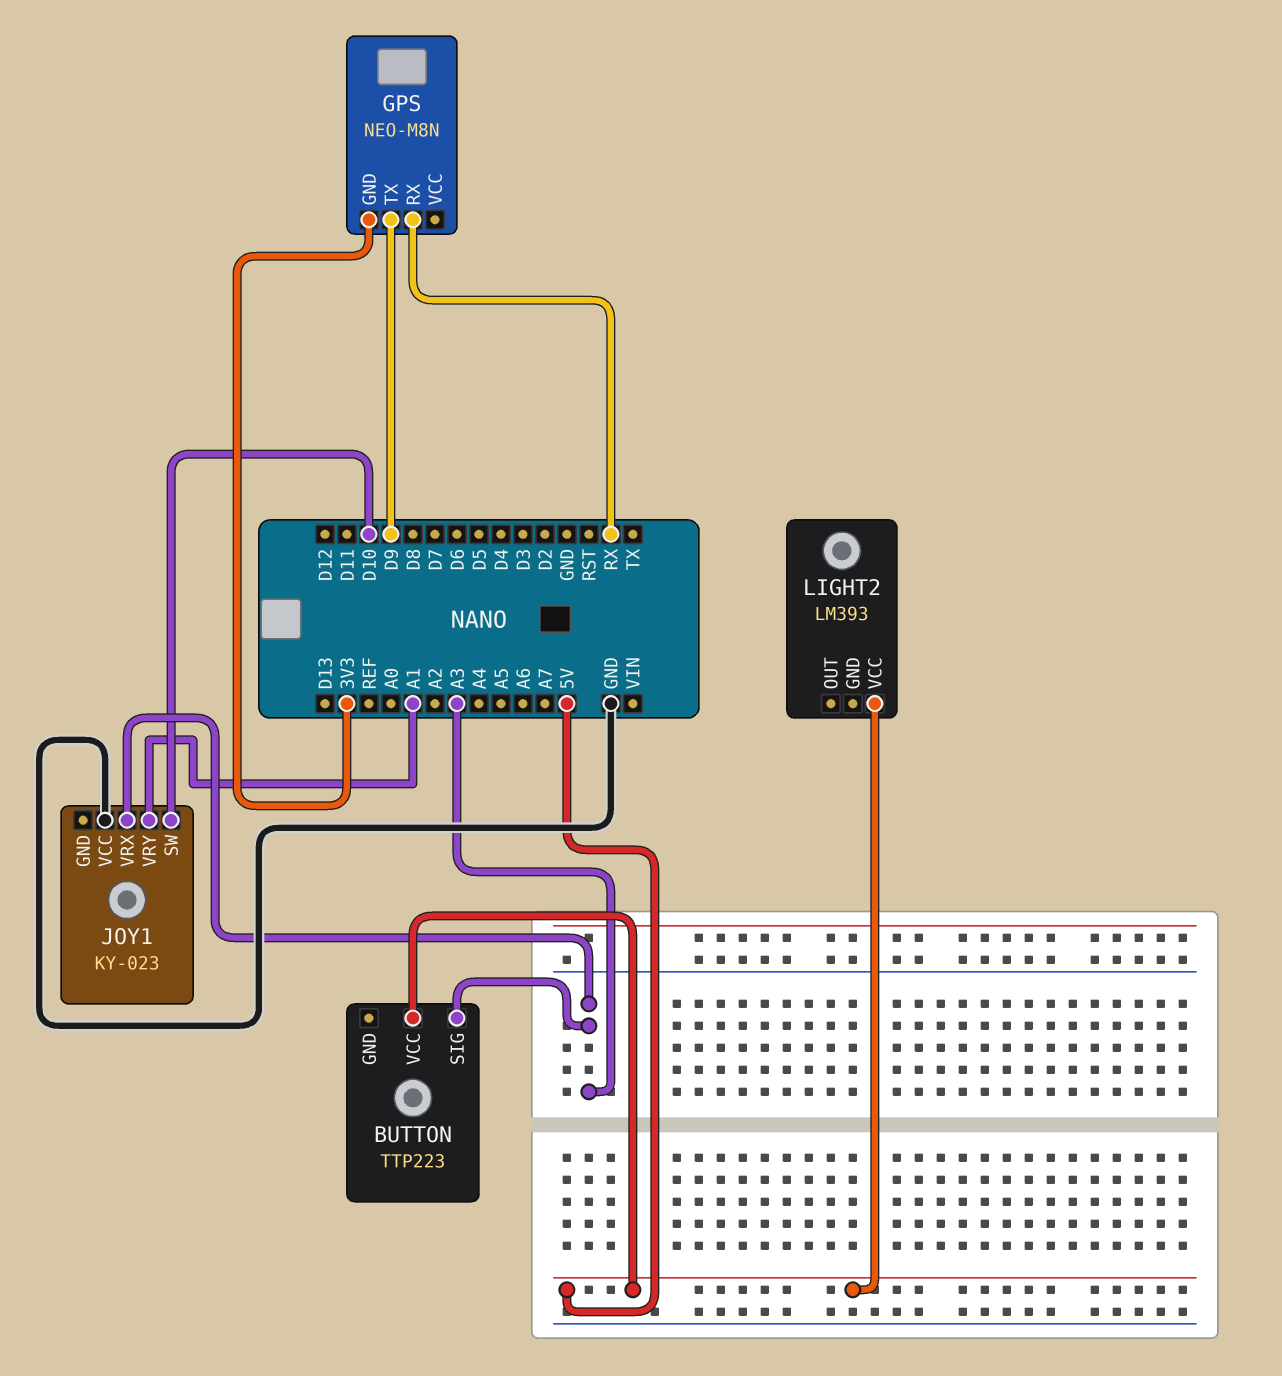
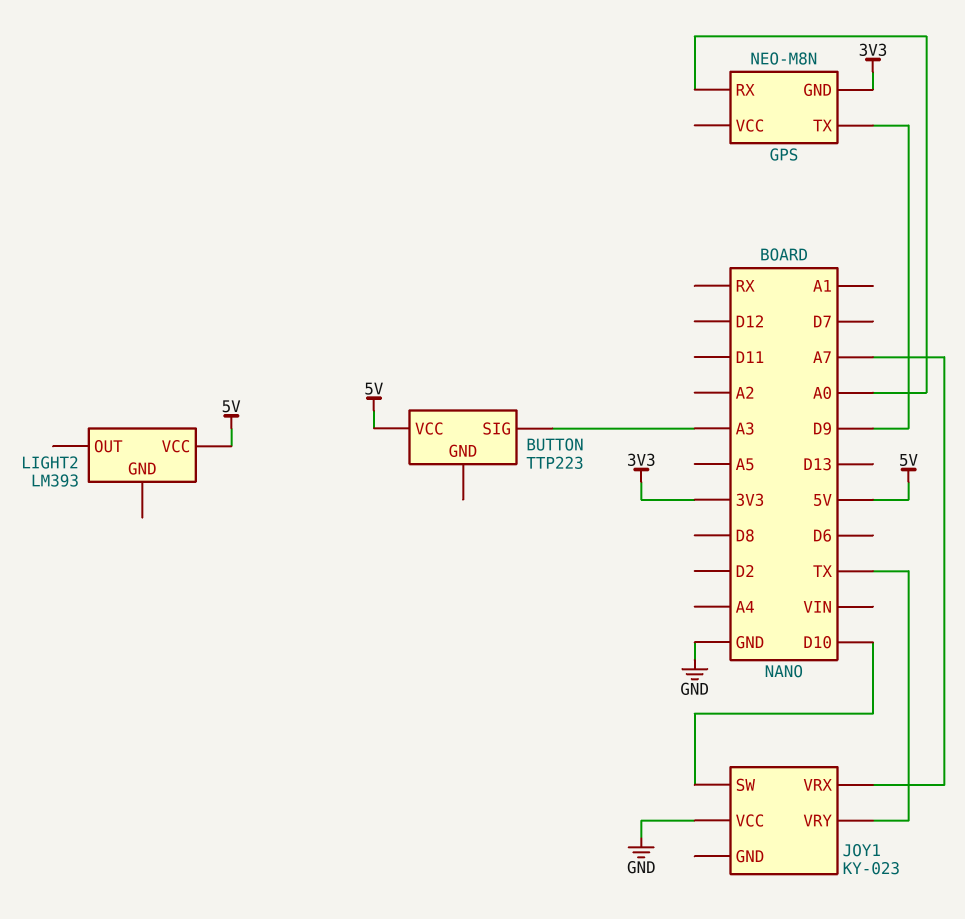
GPS pin RX: RX -> A0
JOY1 pin VRX: A3 -> A7
JOY1 pin VRY: A1 -> TX

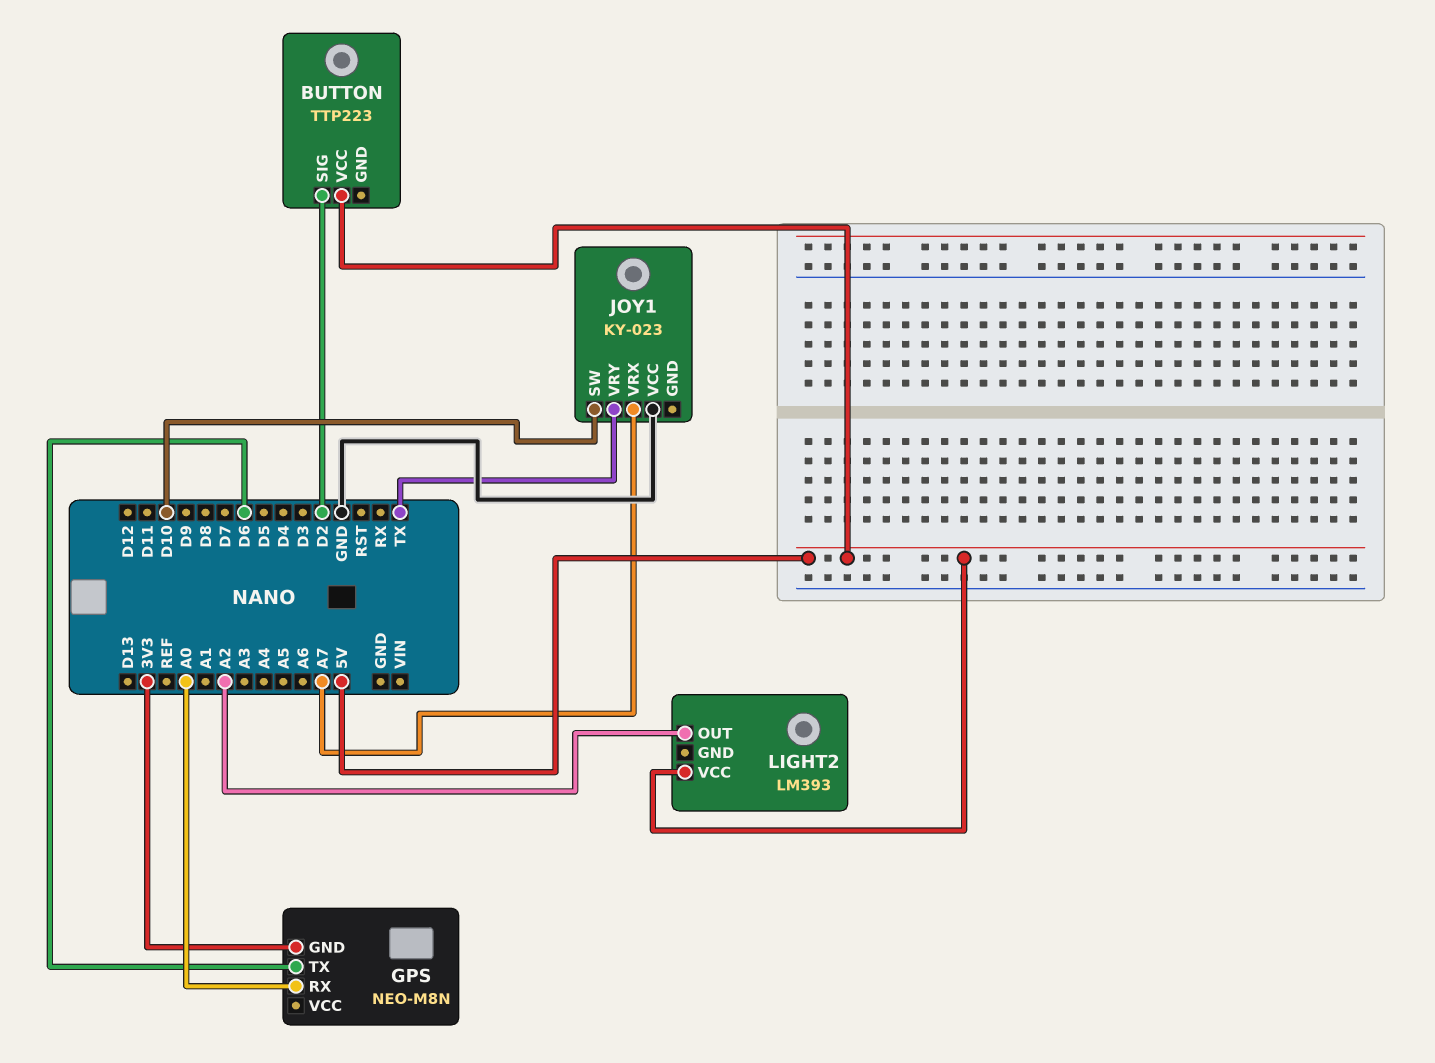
BUTTON pin SIG: A3 -> D2
GPS pin TX: D9 -> D6
LIGHT2 pin OUT: none -> A2

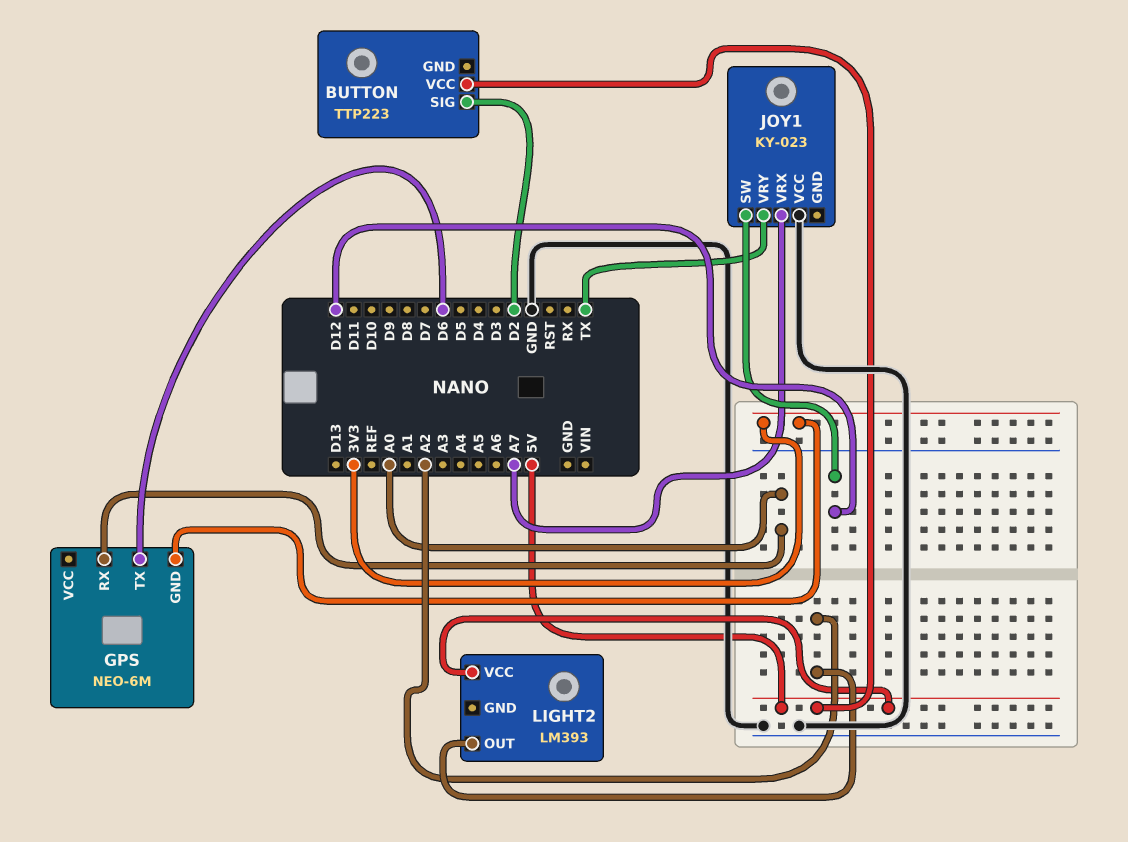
GPS: NEO-M8N -> NEO-6M
JOY1 pin SW: D10 -> D12

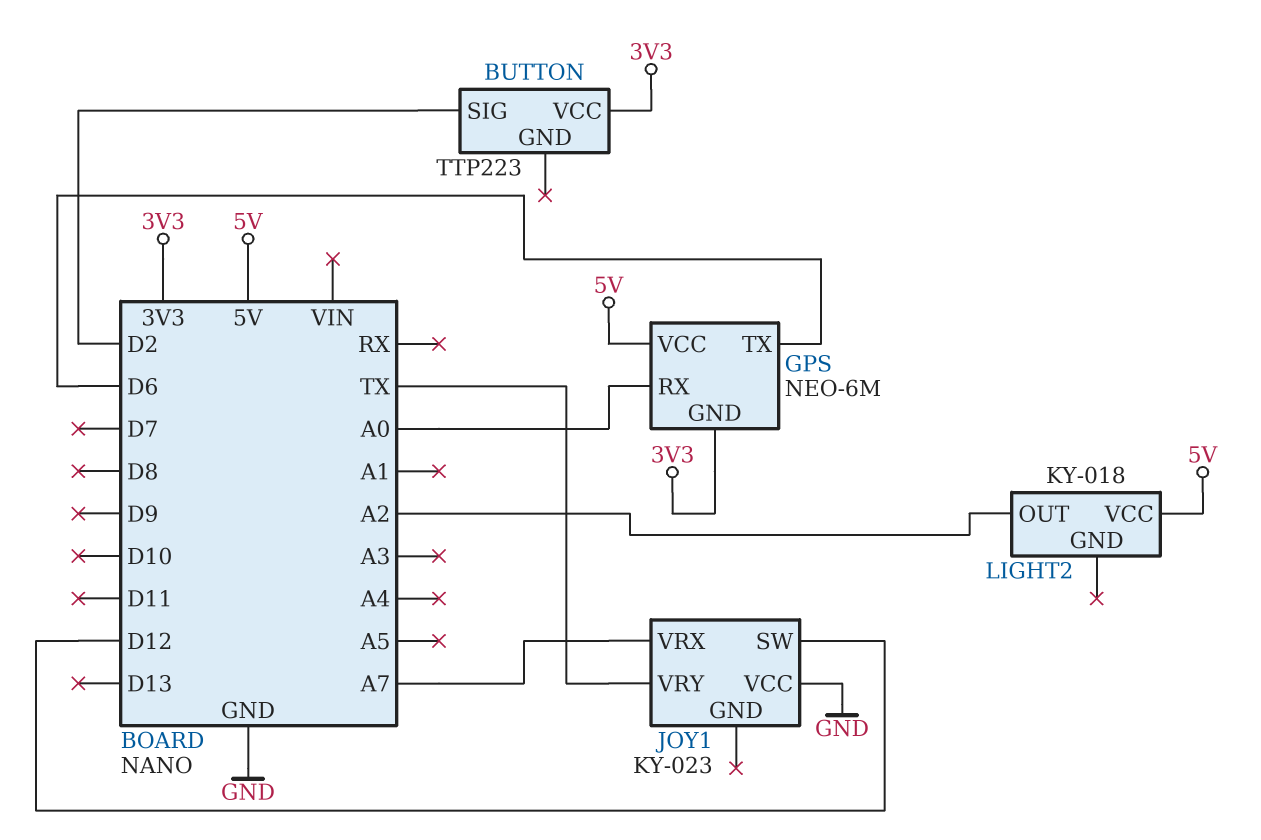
BUTTON pin VCC: 5V -> 3V3
GPS pin VCC: none -> 5V
LIGHT2: LM393 -> KY-018

